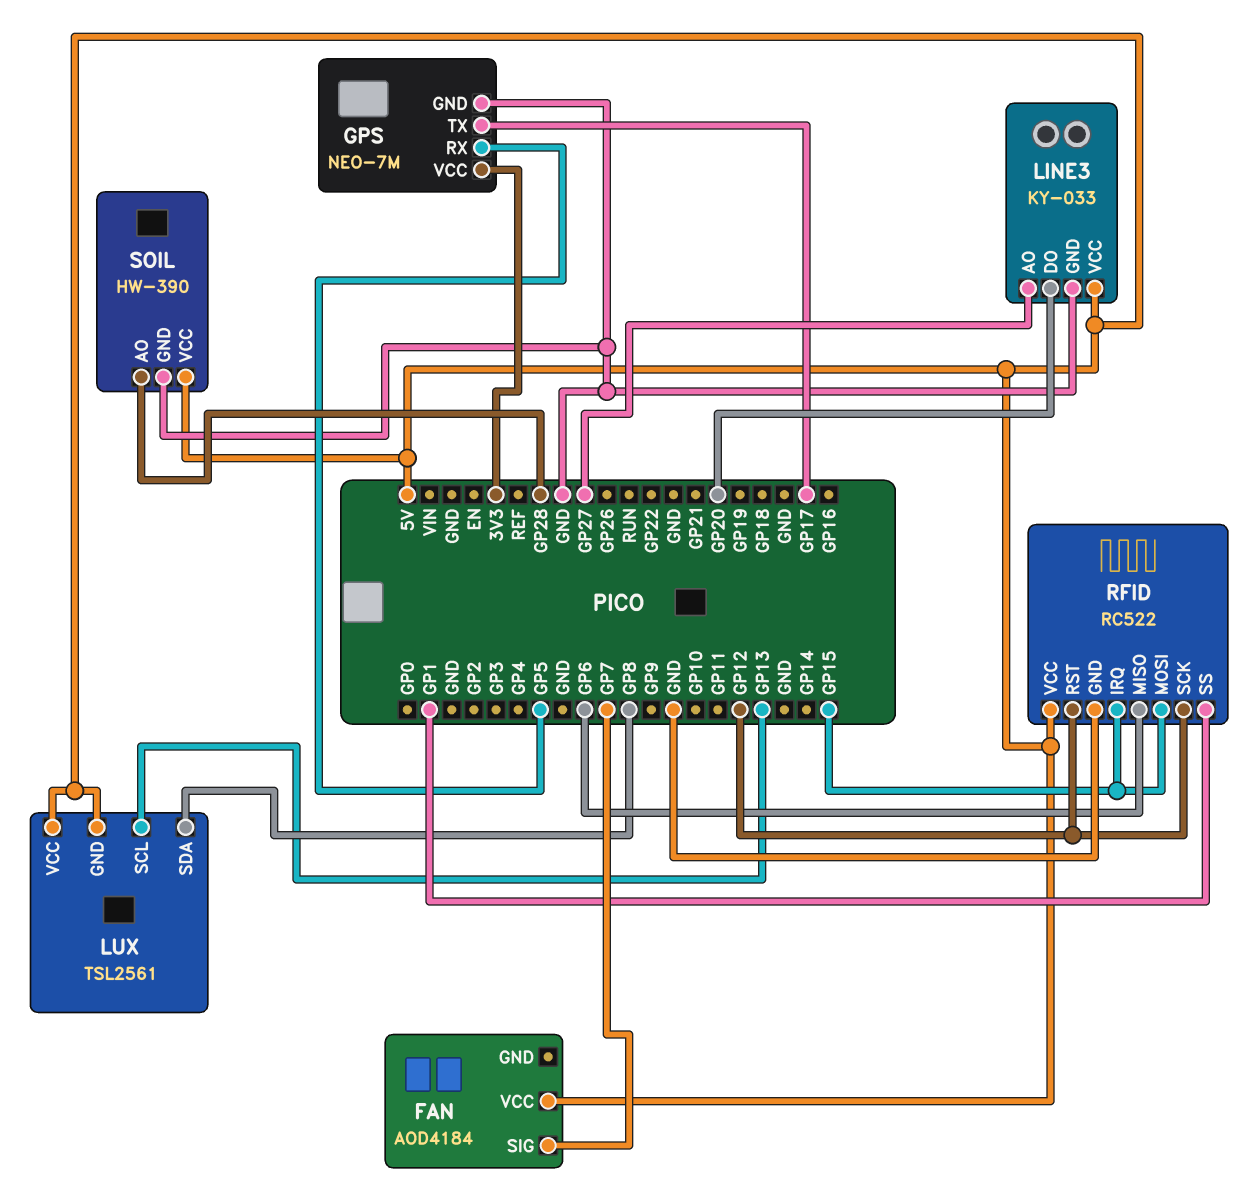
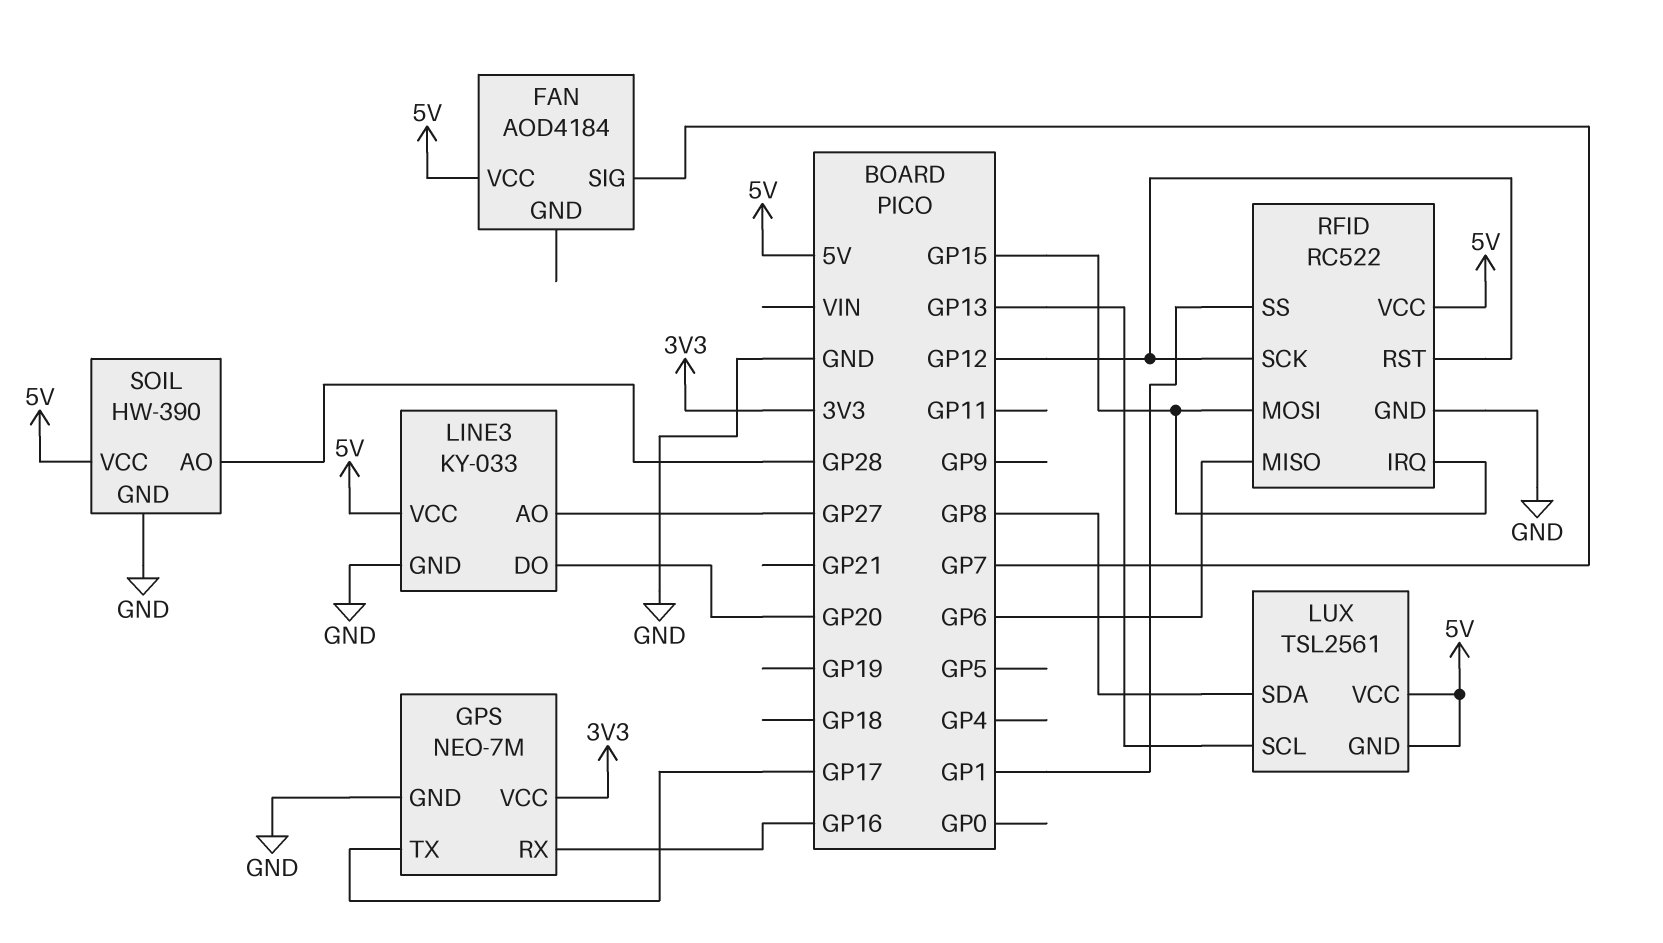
GPS pin RX: GP5 -> GP16

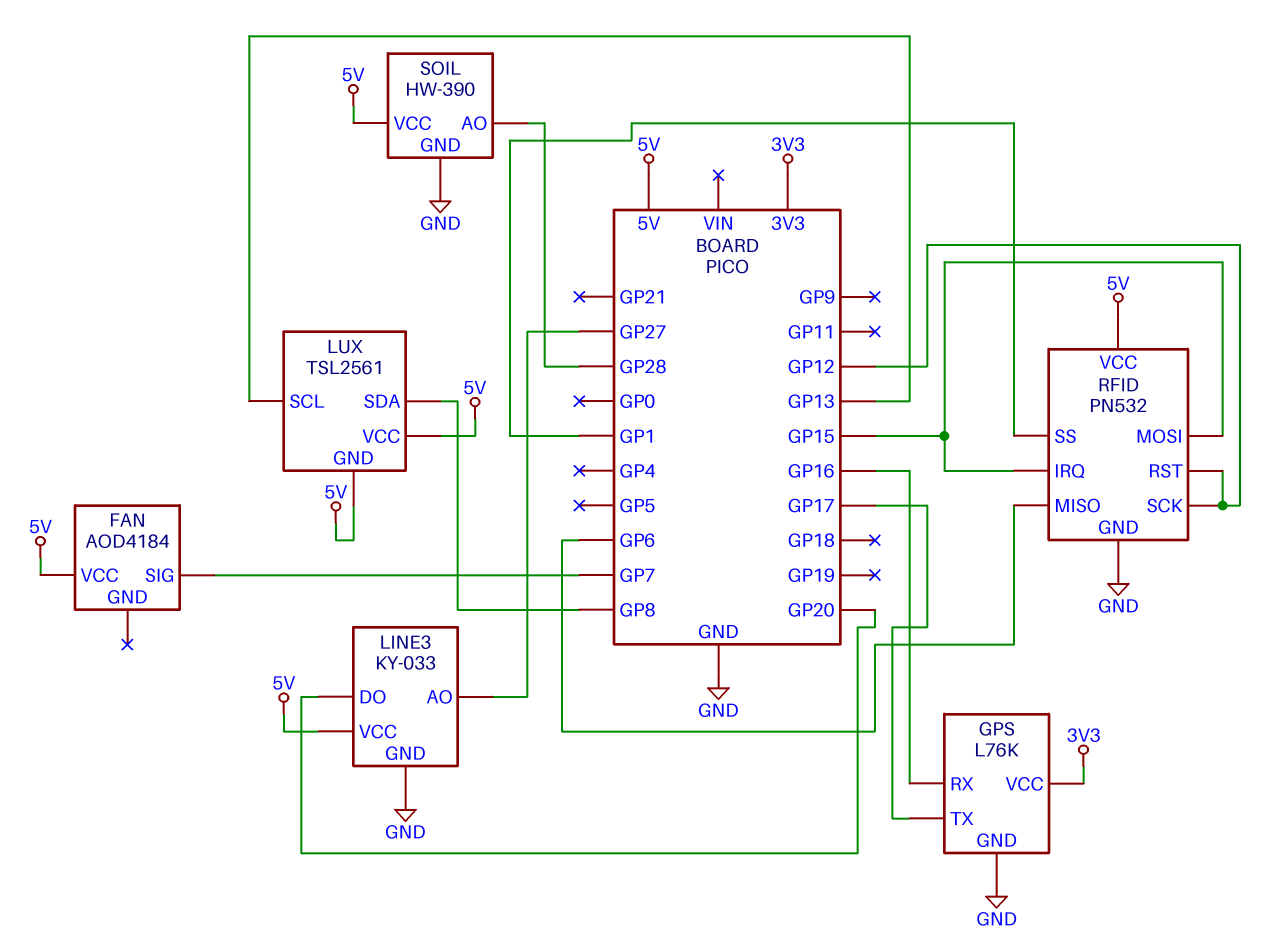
GPS: NEO-7M -> L76K
RFID: RC522 -> PN532

